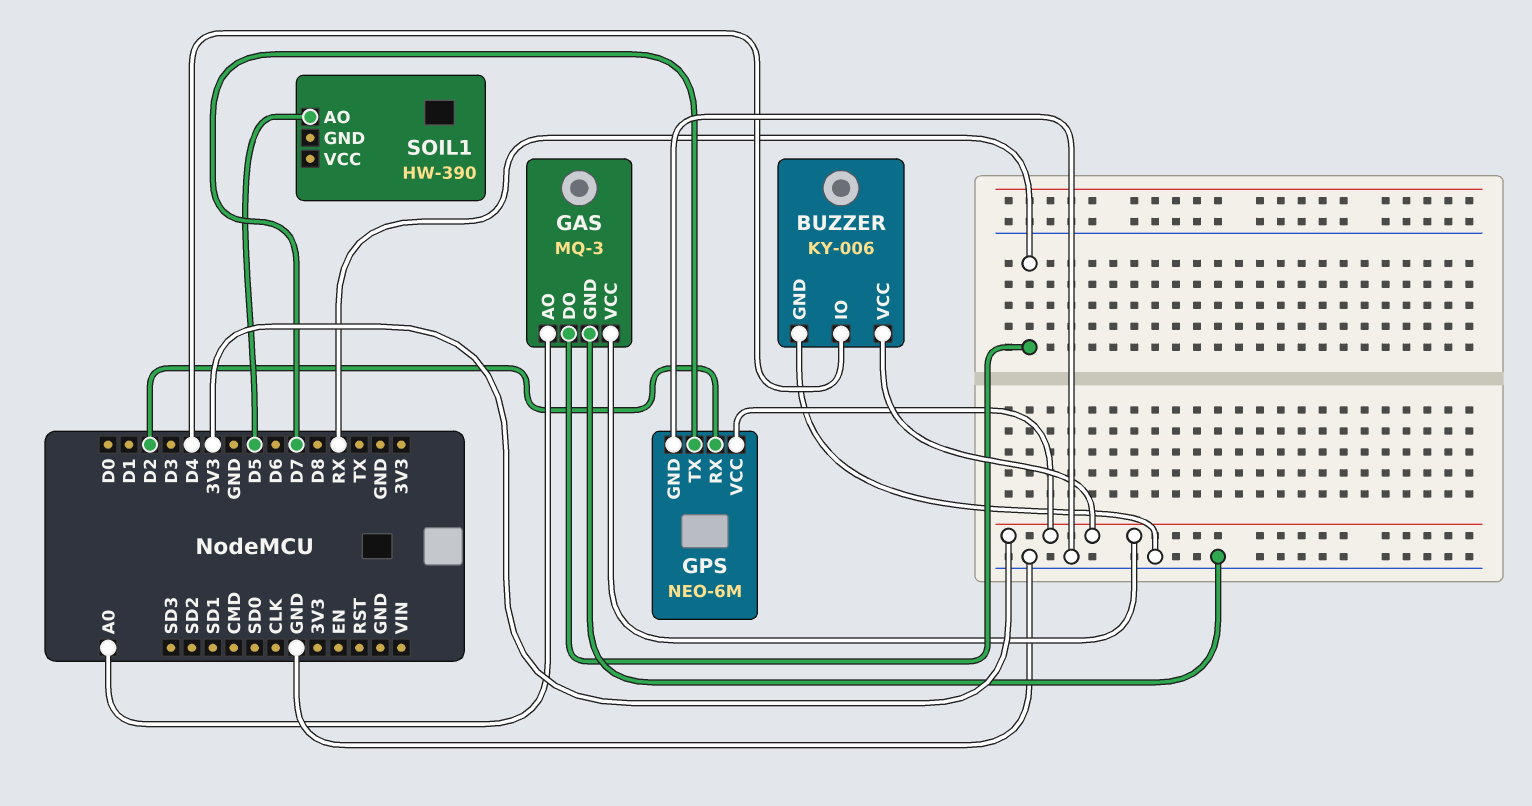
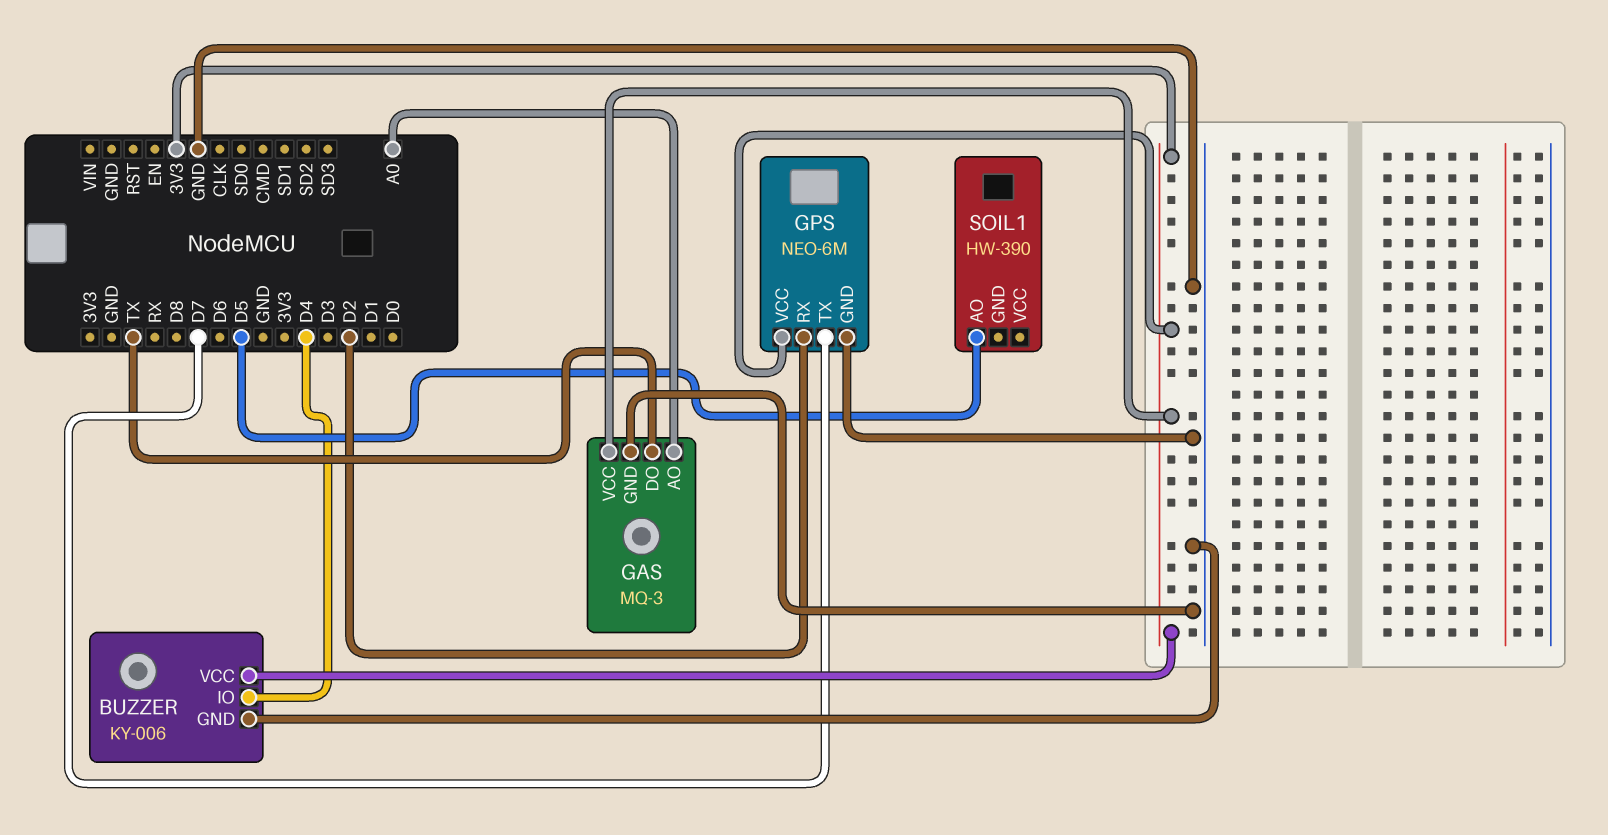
GAS pin DO: RX -> TX

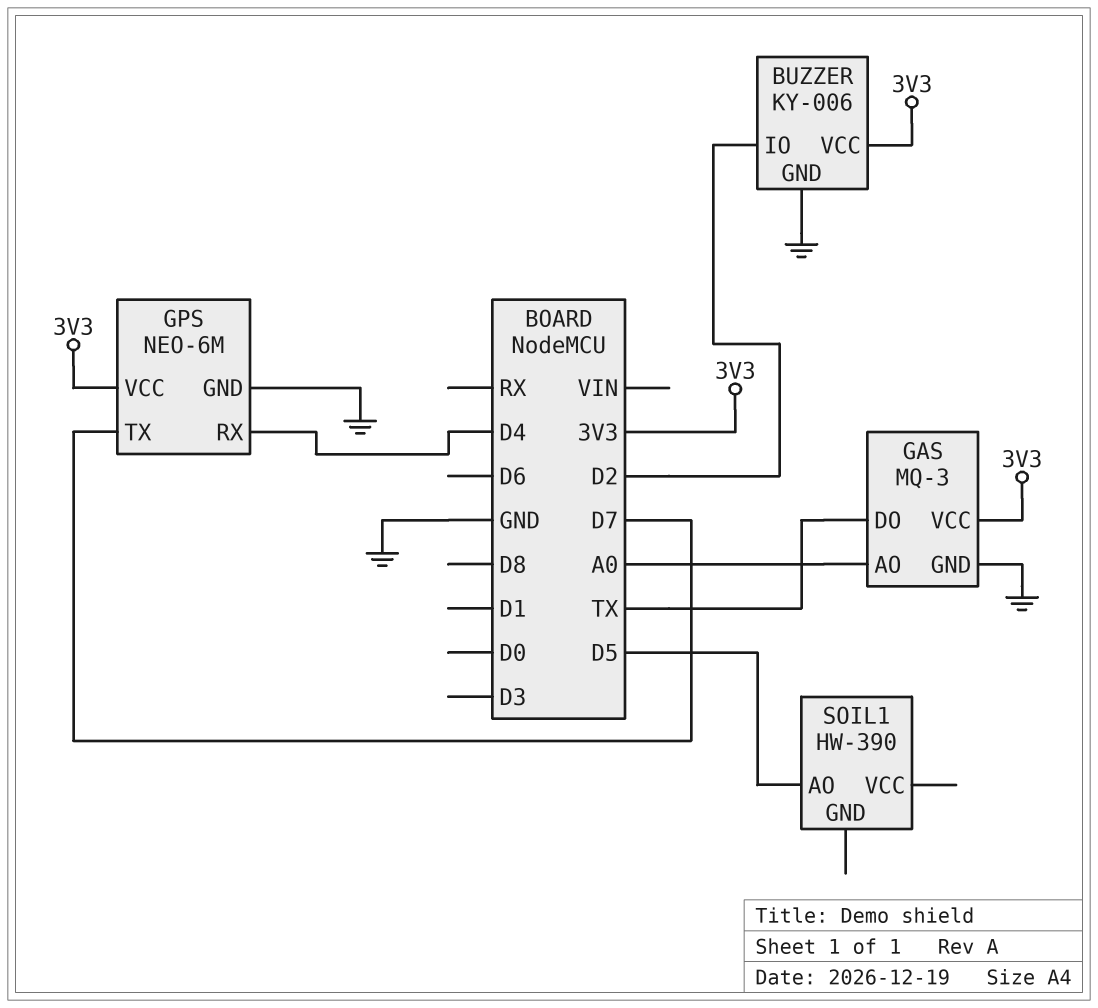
BUZZER pin IO: D4 -> D2
GPS pin RX: D2 -> D4

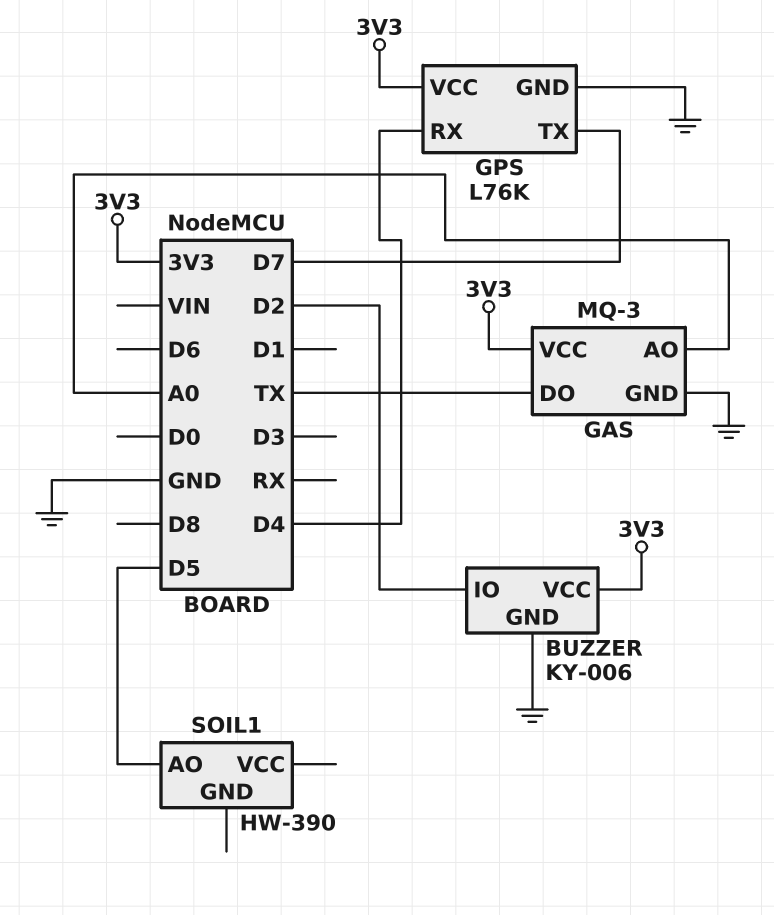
GPS: NEO-6M -> L76K

